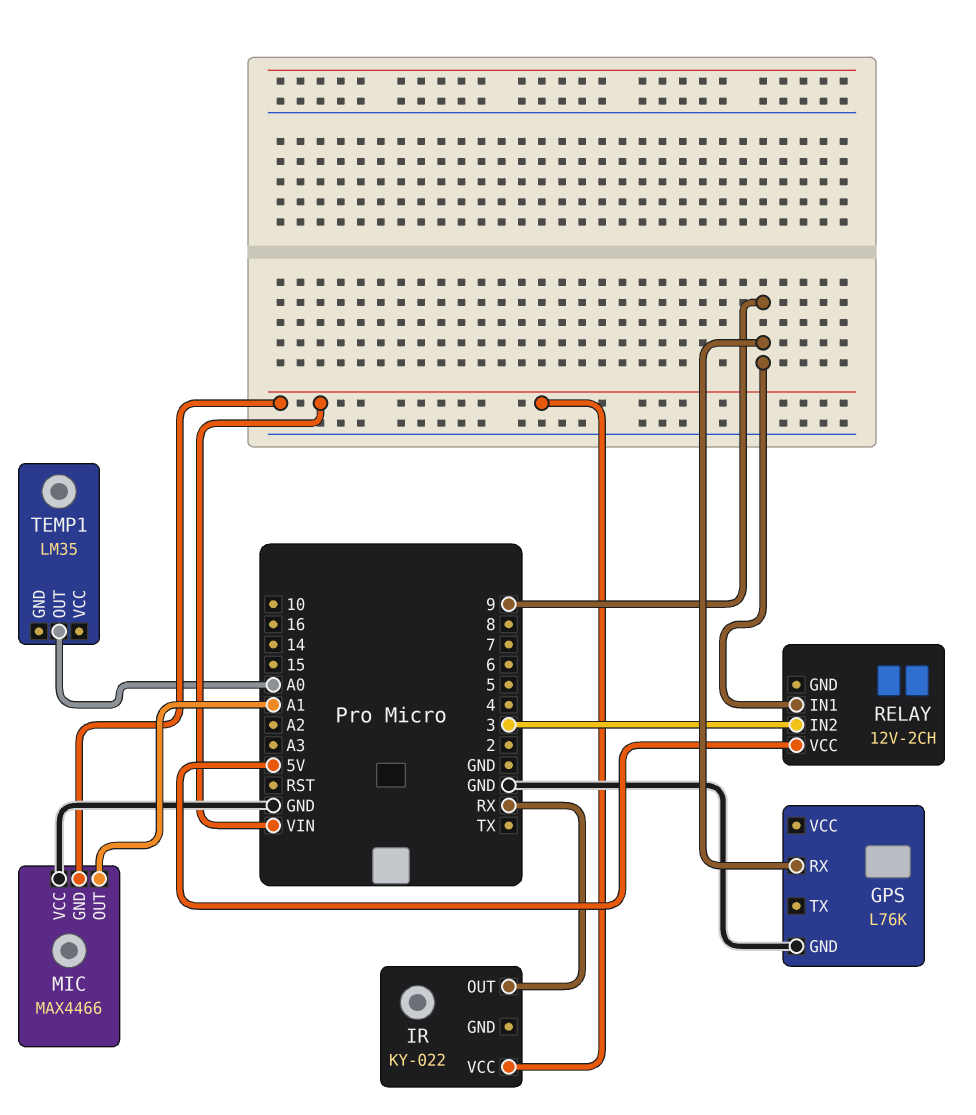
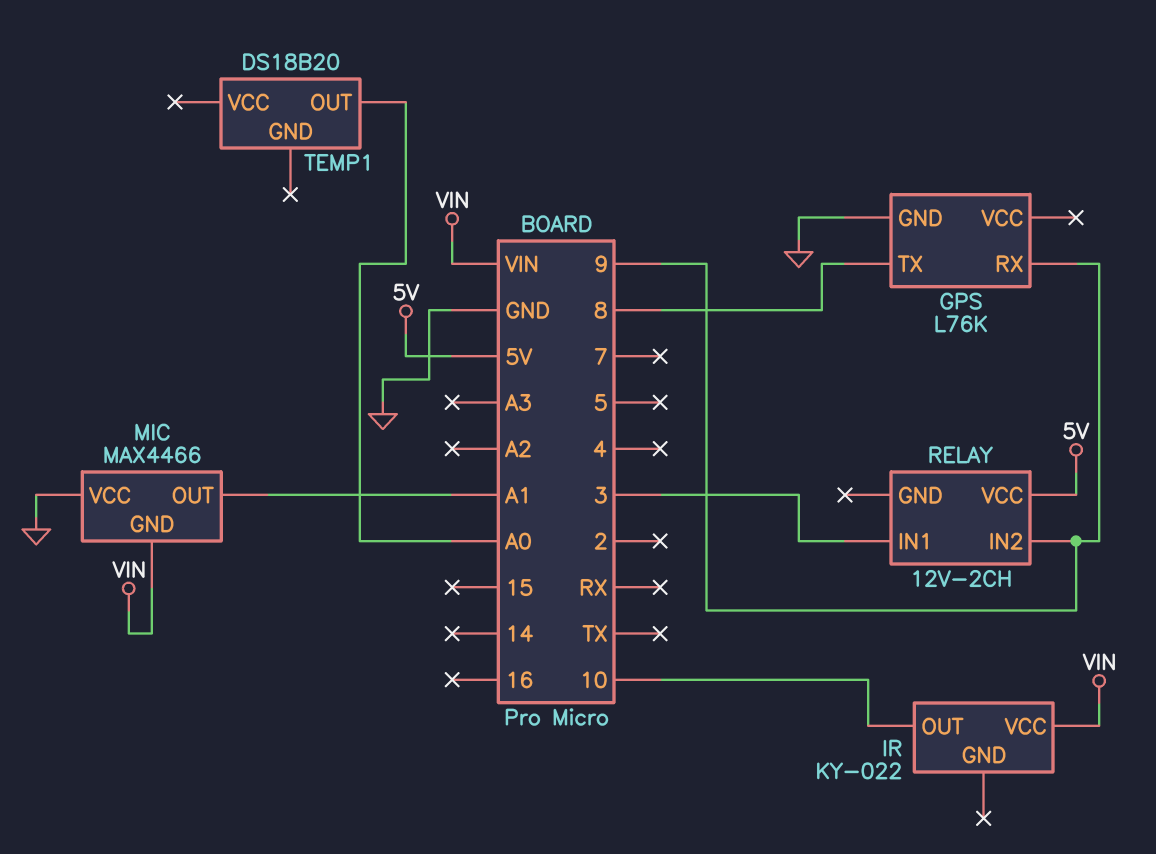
GPS pin TX: none -> 8
IR pin OUT: RX -> 10
RELAY pin IN1: 9 -> 3
RELAY pin IN2: 3 -> 9
TEMP1: LM35 -> DS18B20

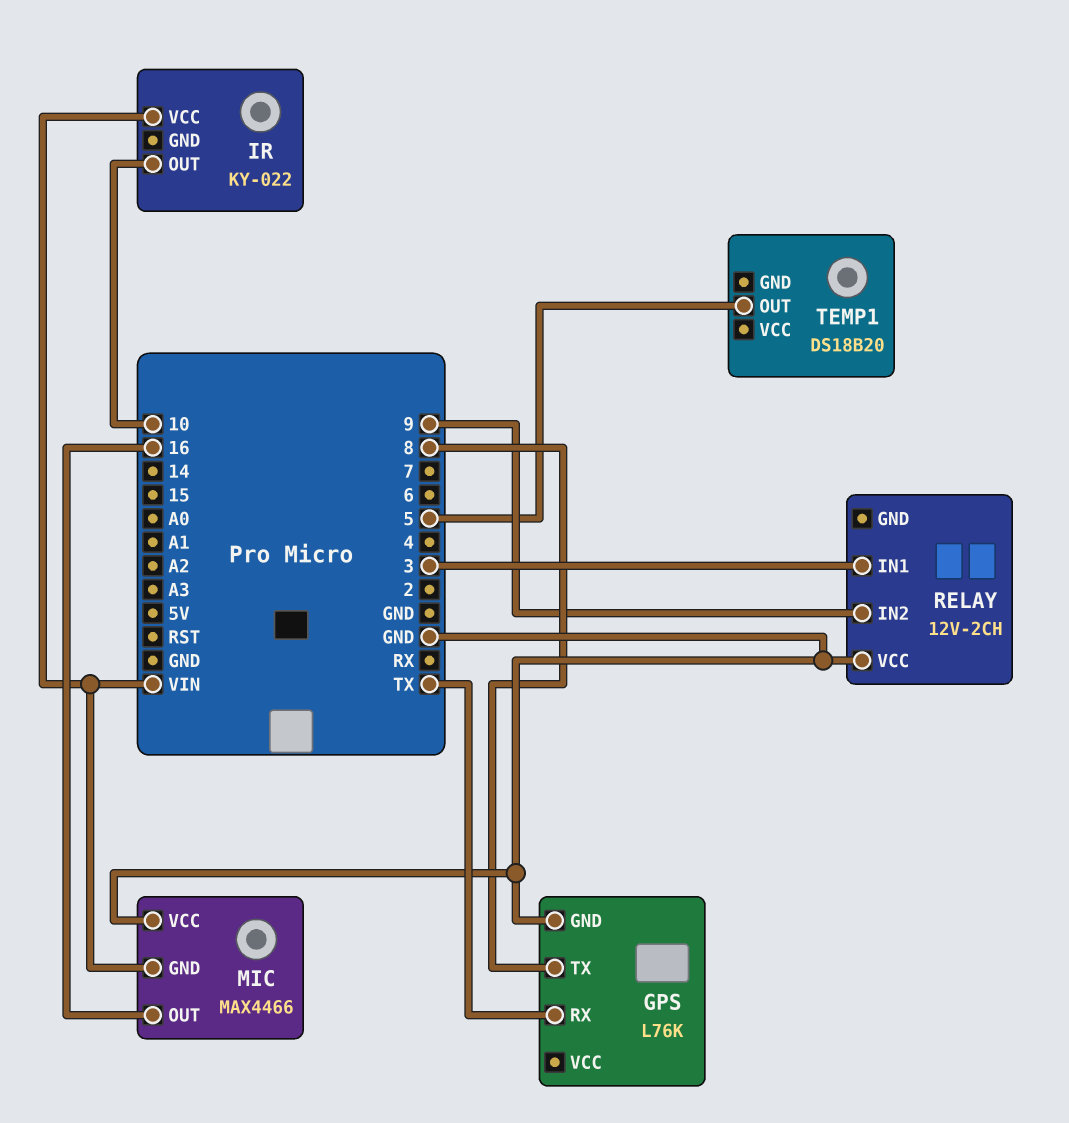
GPS pin RX: 9 -> TX
MIC pin OUT: A1 -> 16
RELAY pin VCC: 5V -> GND
TEMP1 pin OUT: A0 -> 5

